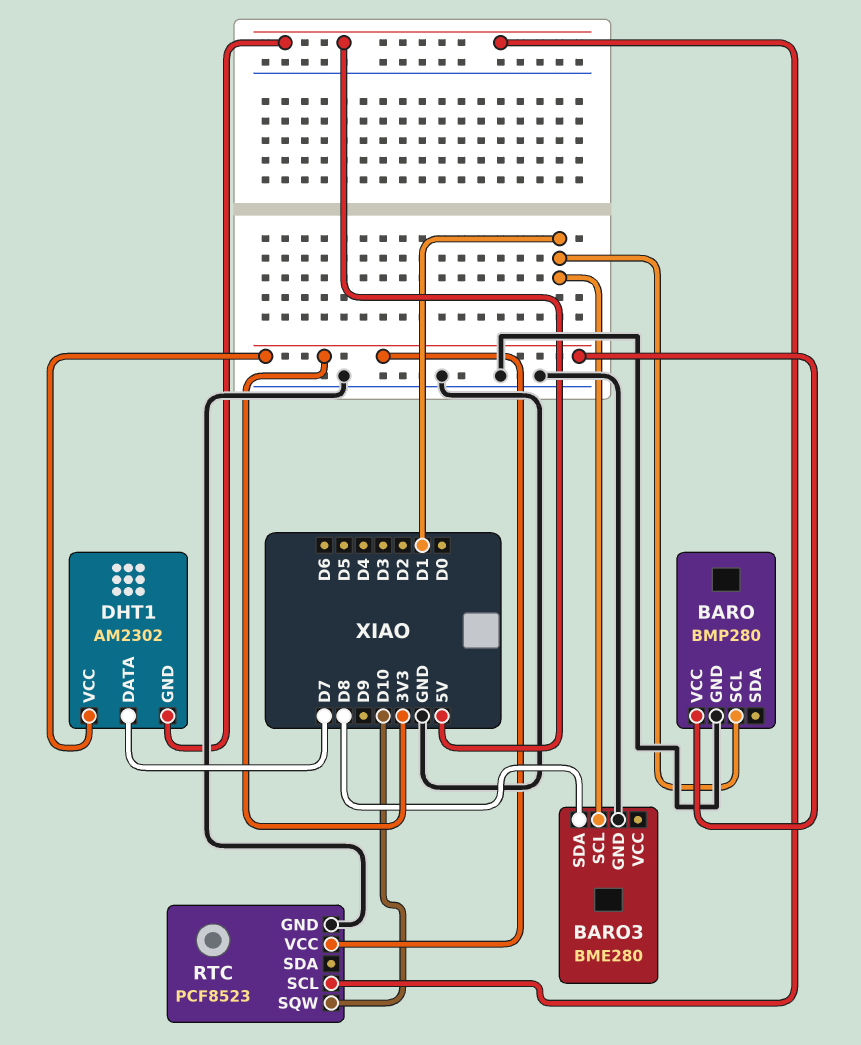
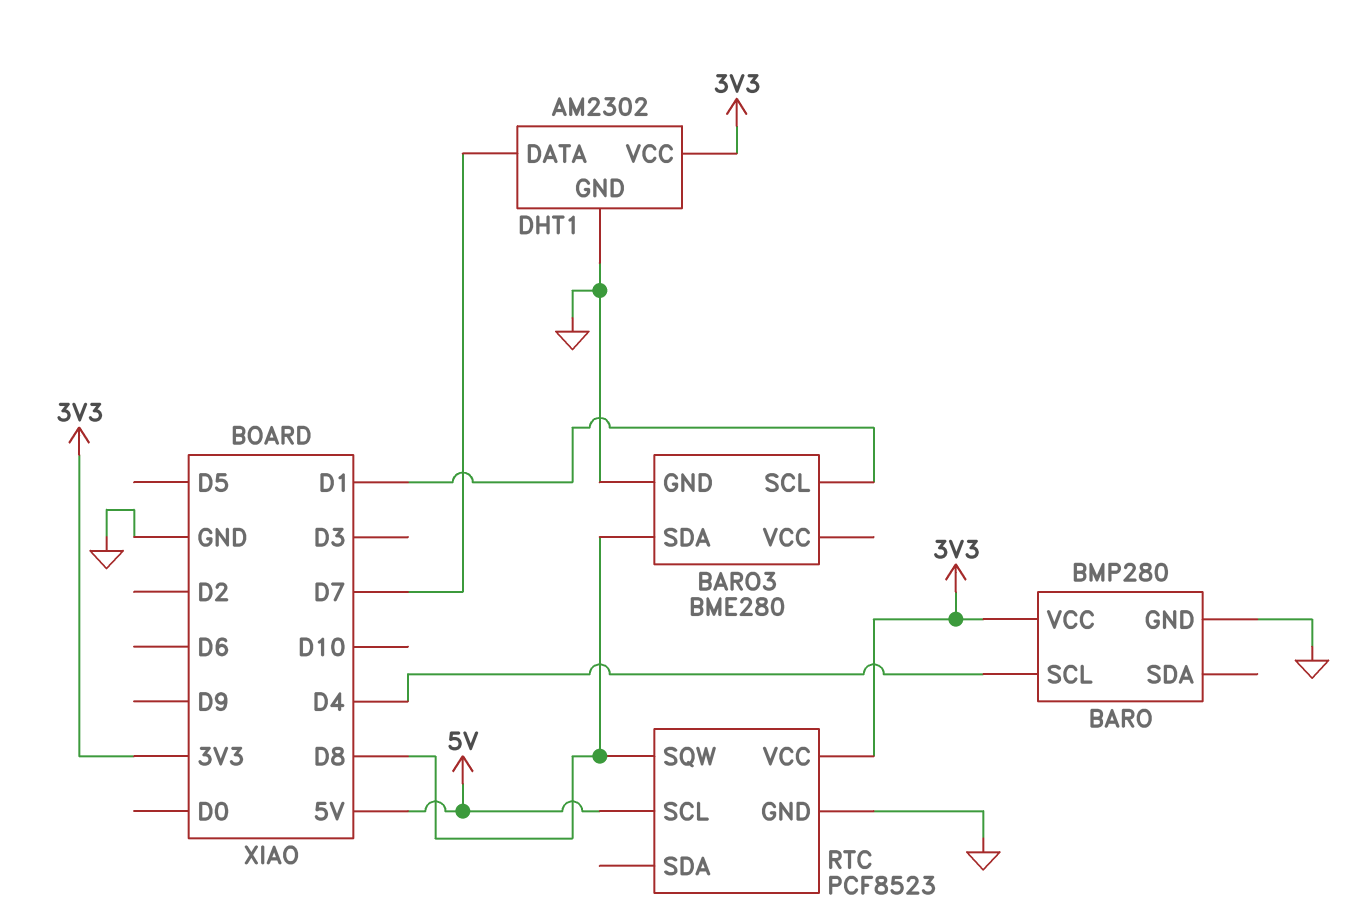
BARO pin SCL: D1 -> D4
DHT1 pin GND: 5V -> GND
RTC pin SQW: D10 -> D8

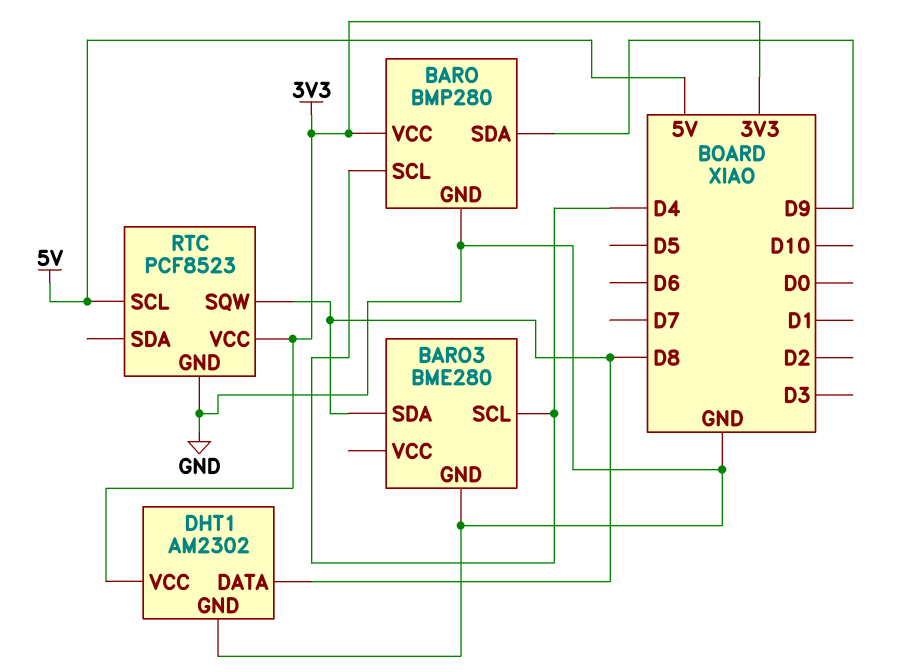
BARO pin SDA: none -> D9
BARO3 pin SCL: D1 -> D4
DHT1 pin DATA: D7 -> D8

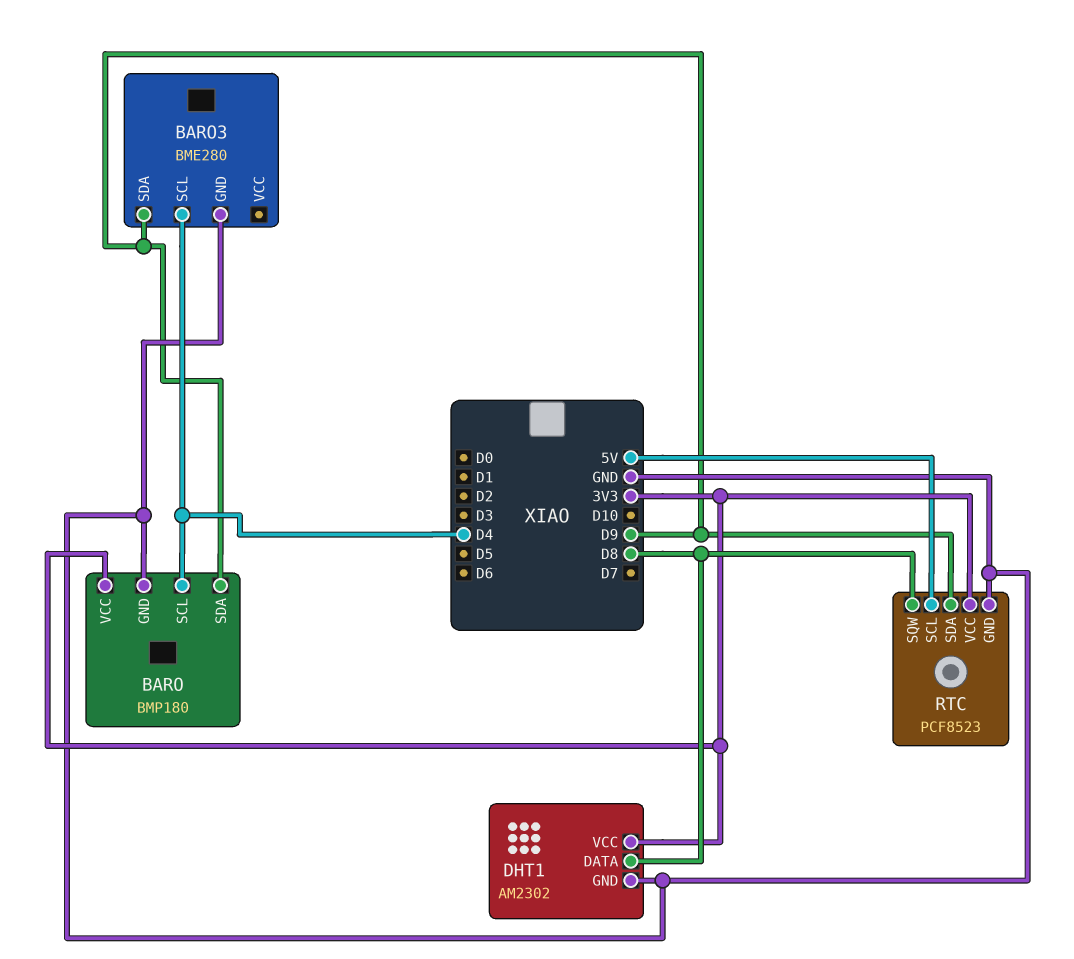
BARO: BMP280 -> BMP180
BARO3 pin SDA: D8 -> D9
RTC pin SDA: none -> D9

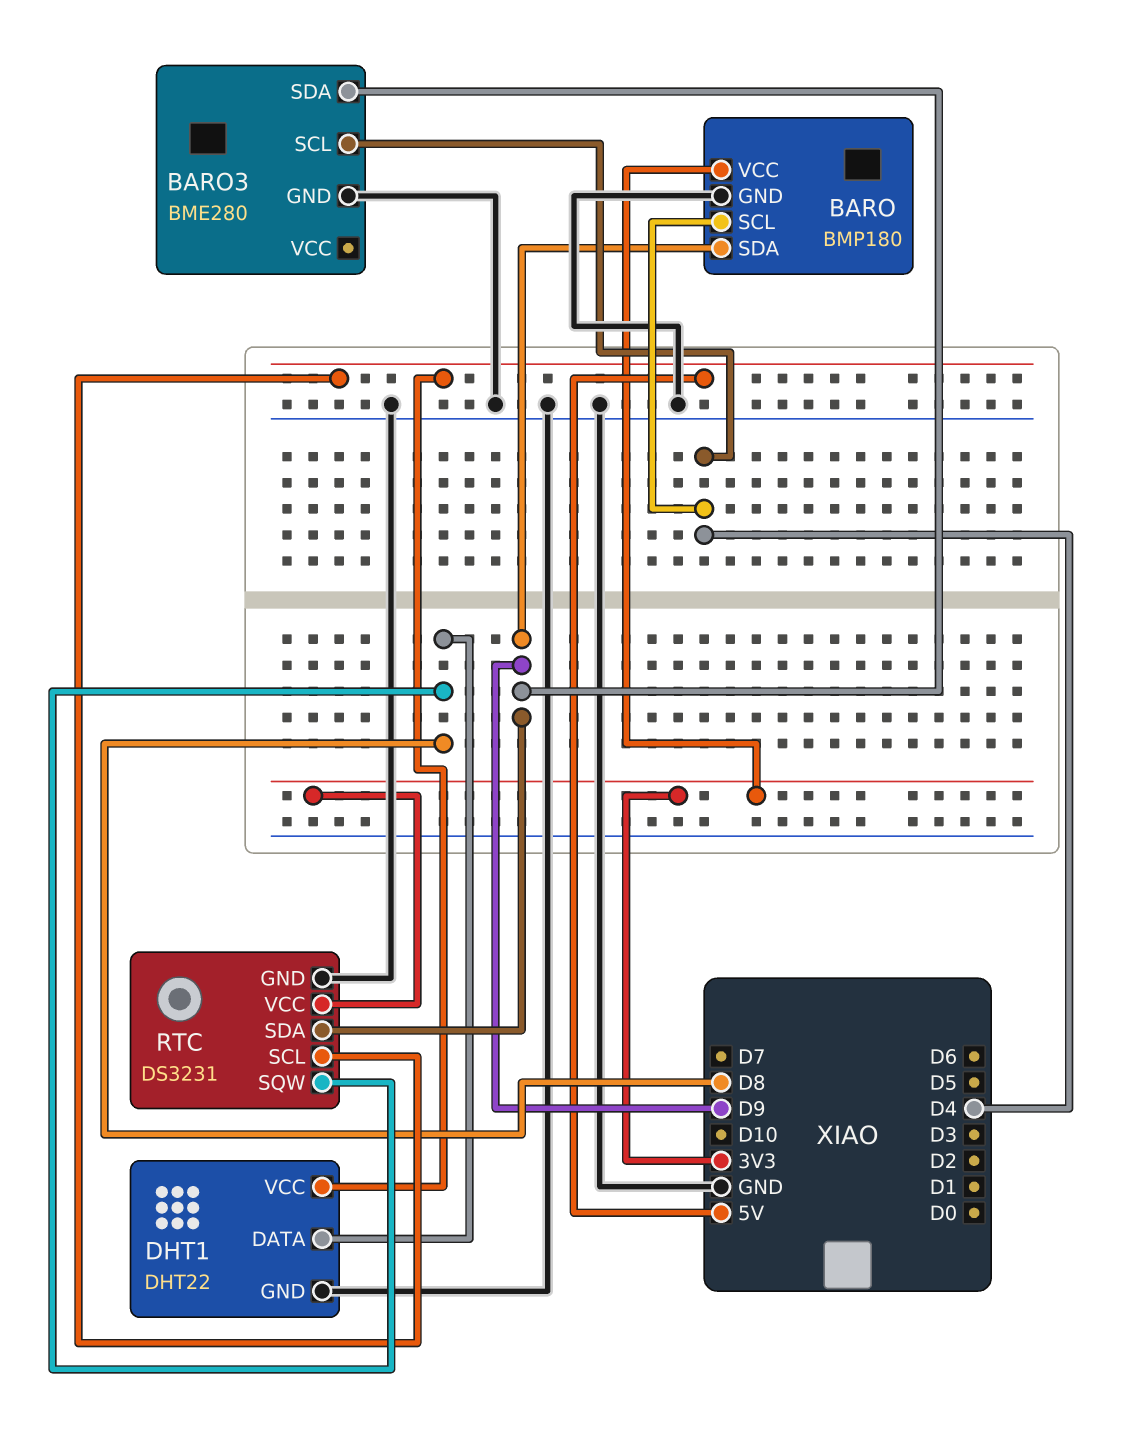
DHT1: AM2302 -> DHT22
DHT1 pin VCC: 3V3 -> 5V
RTC: PCF8523 -> DS3231

